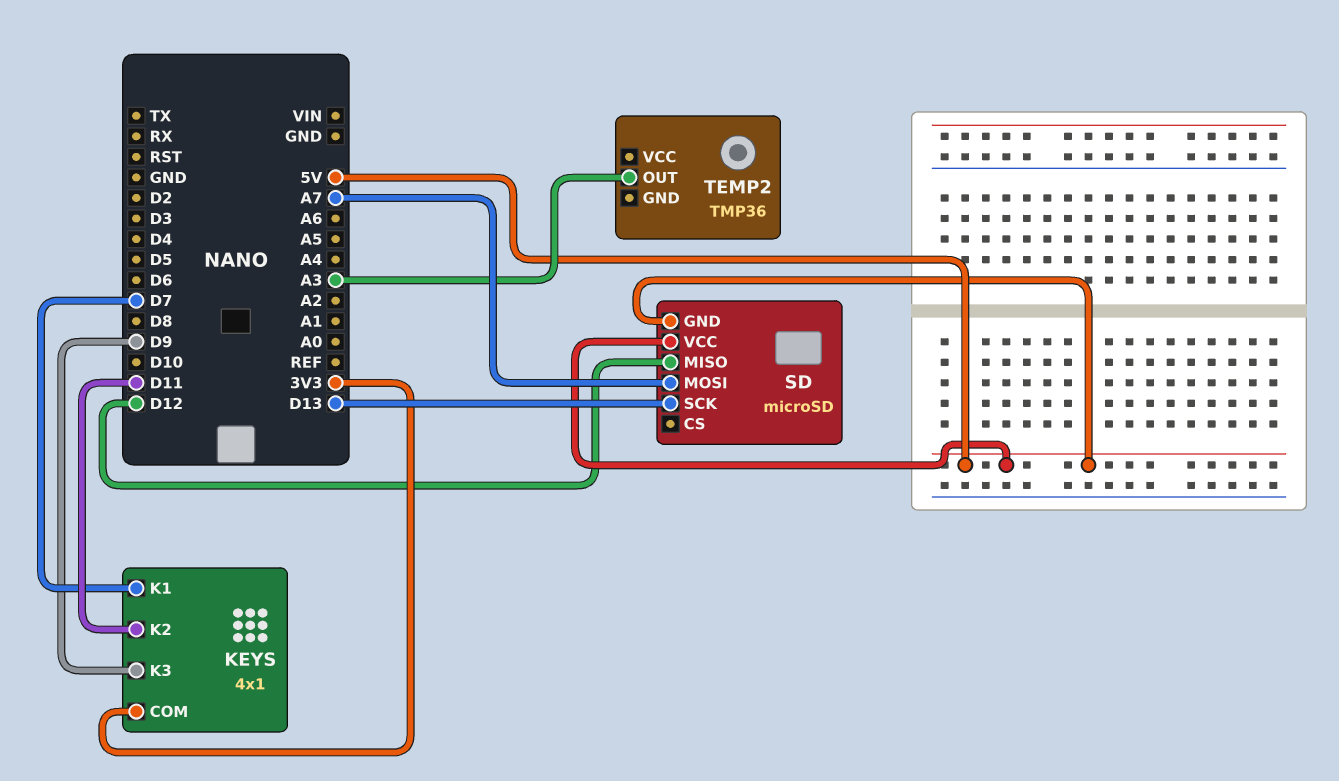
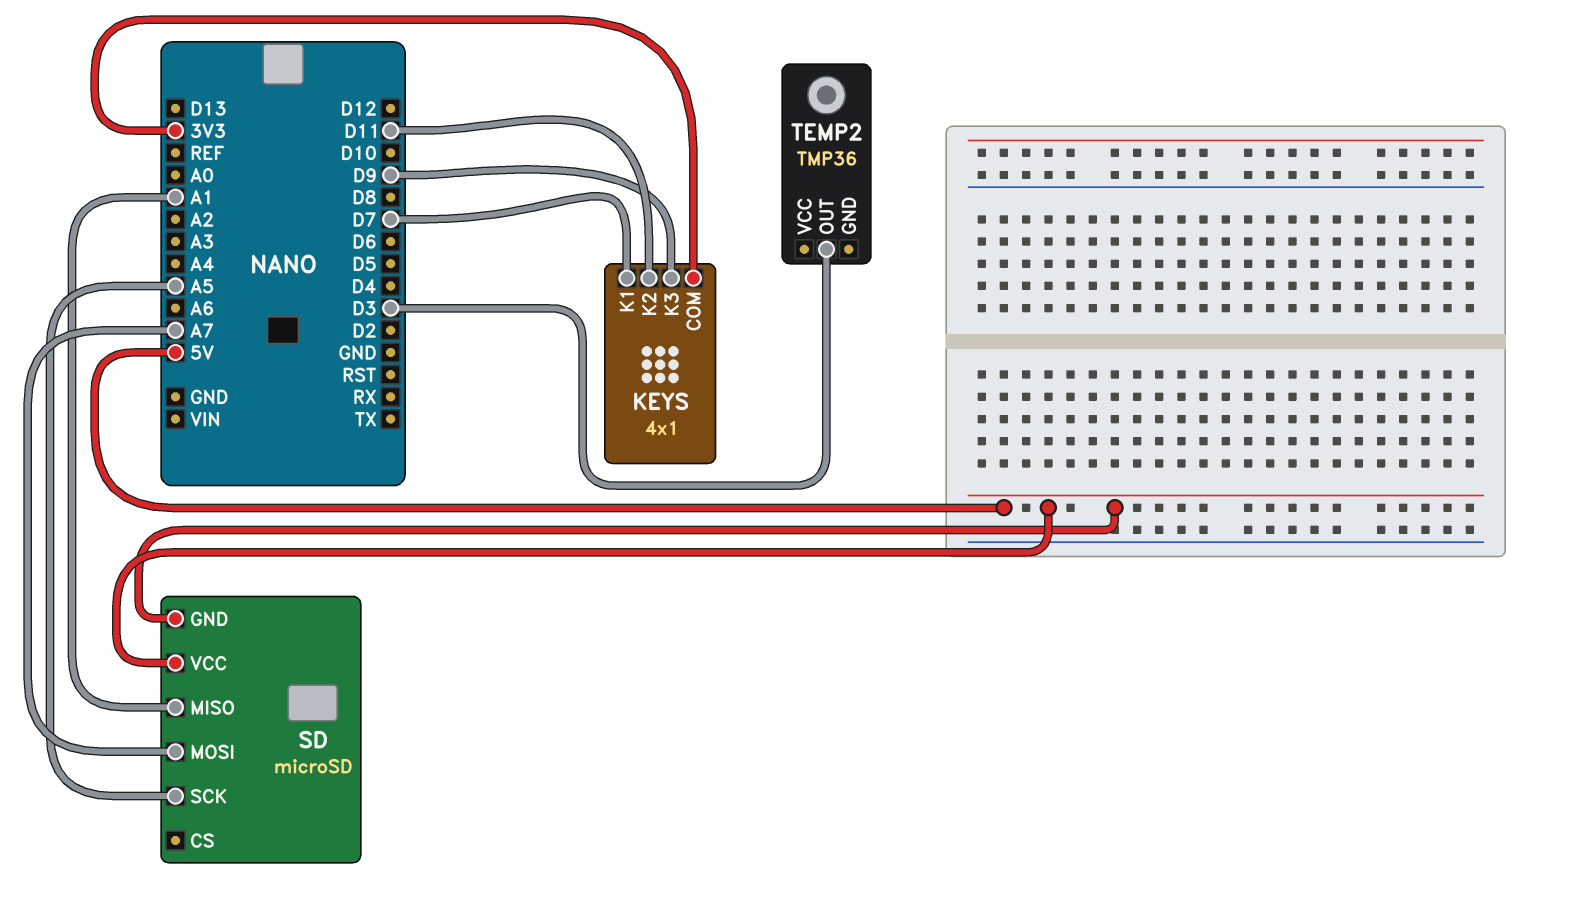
SD pin MISO: D12 -> A1
SD pin SCK: D13 -> A5
TEMP2 pin OUT: A3 -> D3

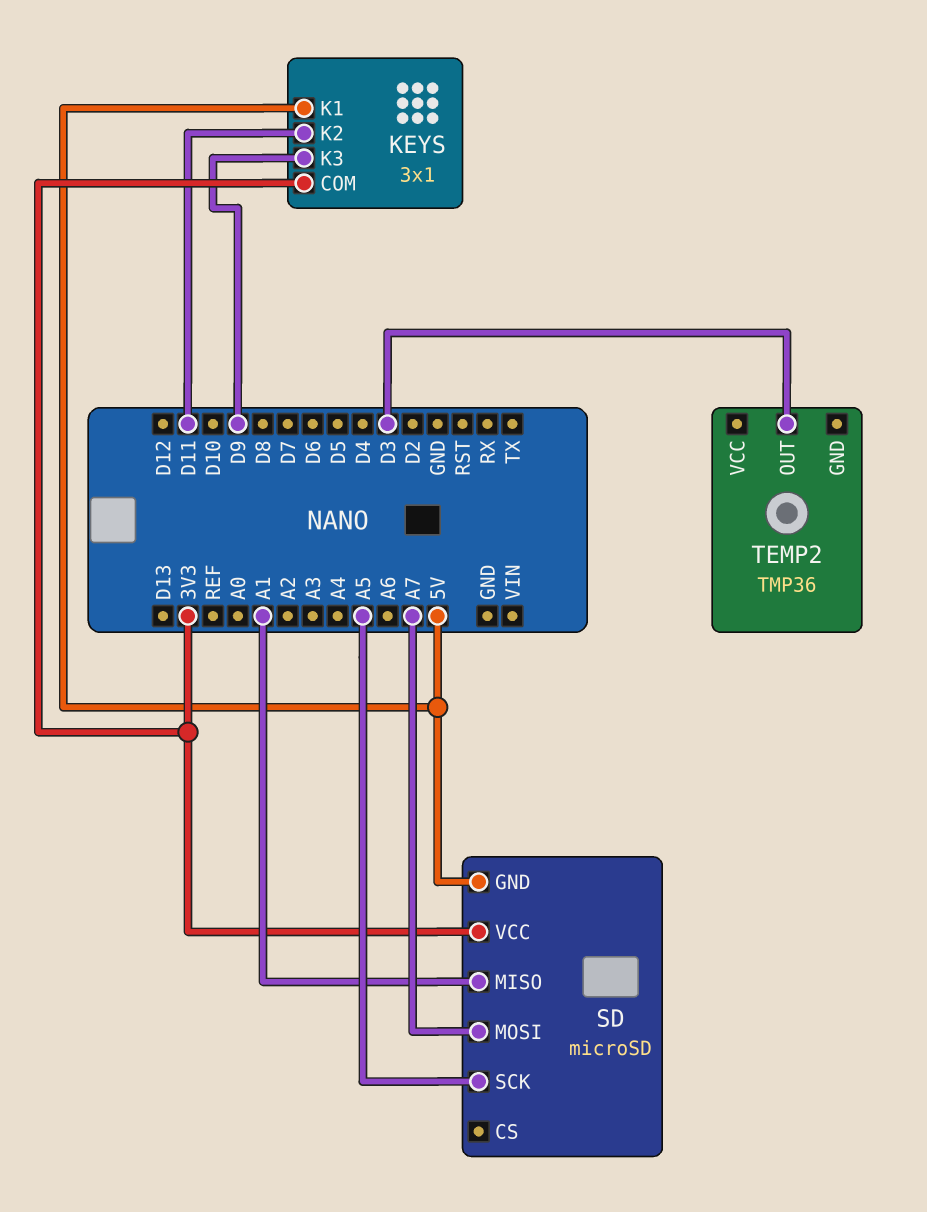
KEYS: 4x1 -> 3x1
KEYS pin K1: D7 -> 5V
SD pin VCC: 5V -> 3V3

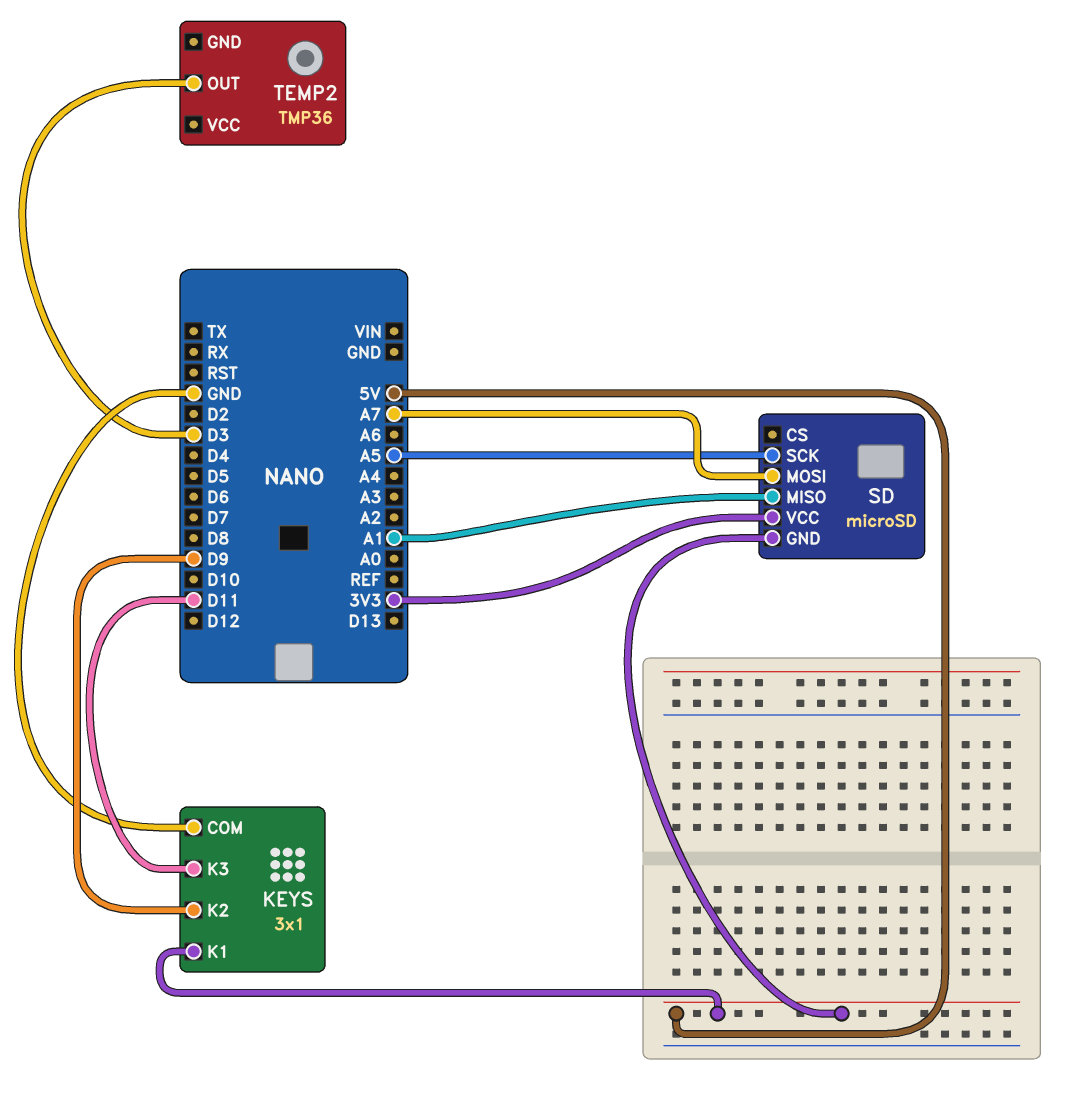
KEYS pin COM: 3V3 -> GND
KEYS pin K2: D11 -> D9
KEYS pin K3: D9 -> D11

